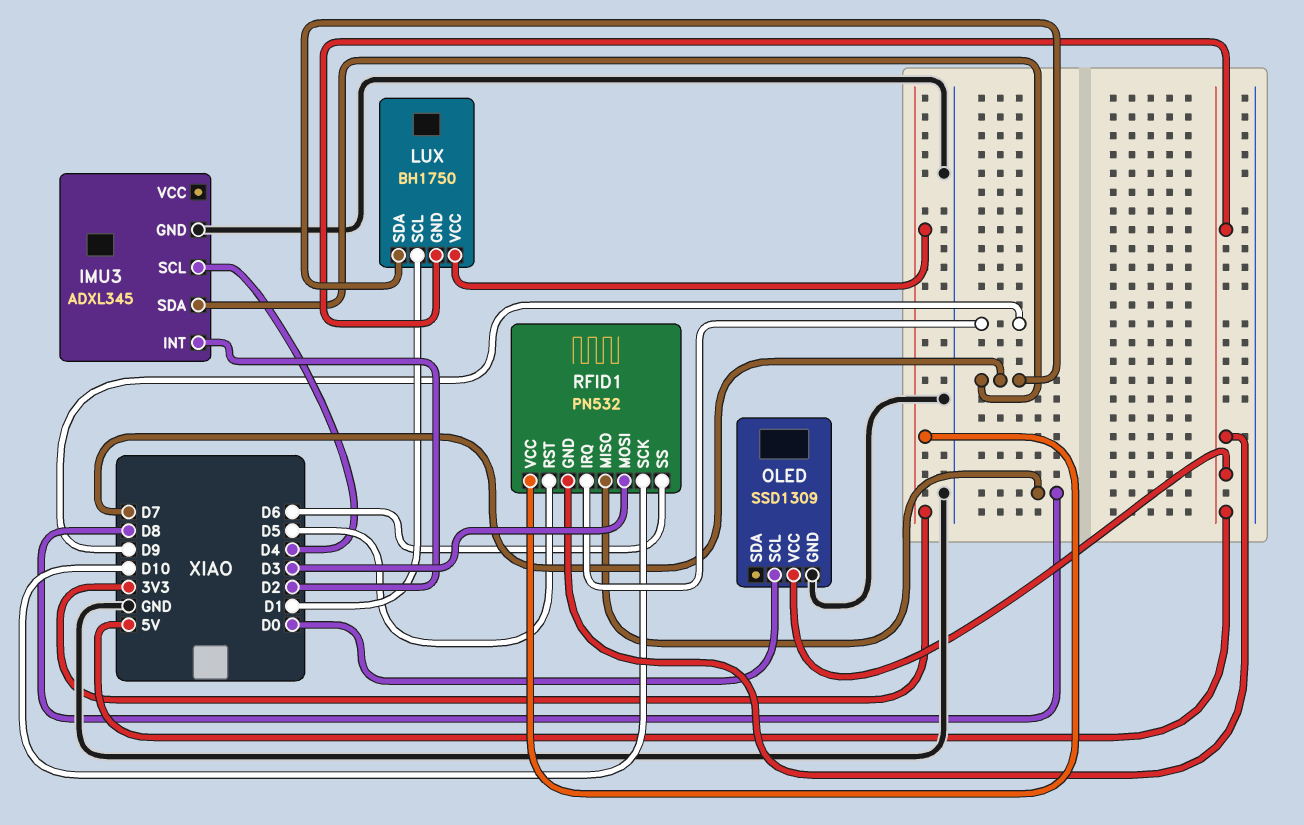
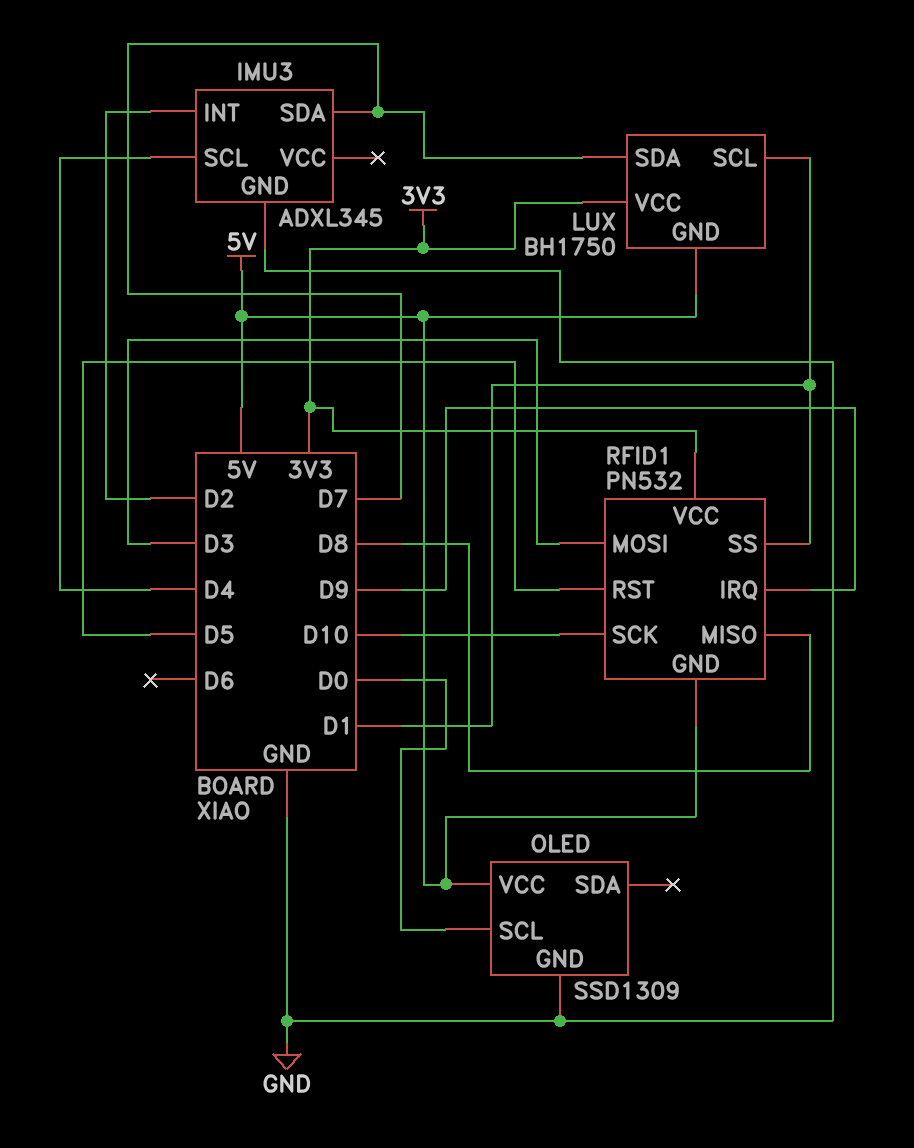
RFID1 pin SS: D6 -> D1

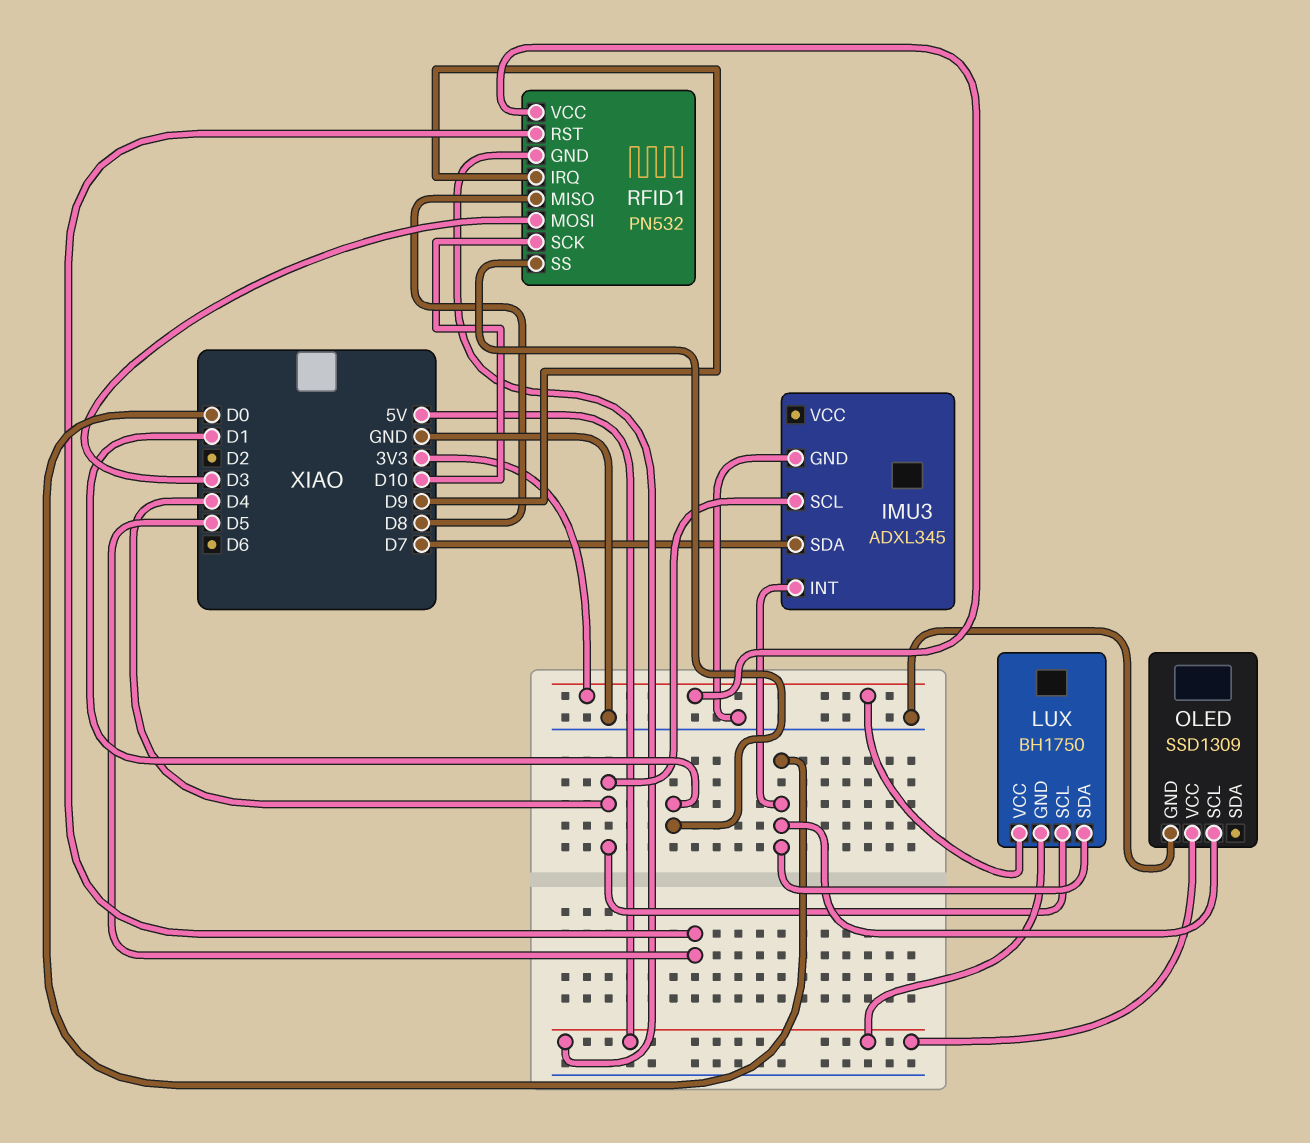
IMU3 pin INT: D2 -> D0
LUX pin SCL: D1 -> D4
LUX pin SDA: D7 -> D0

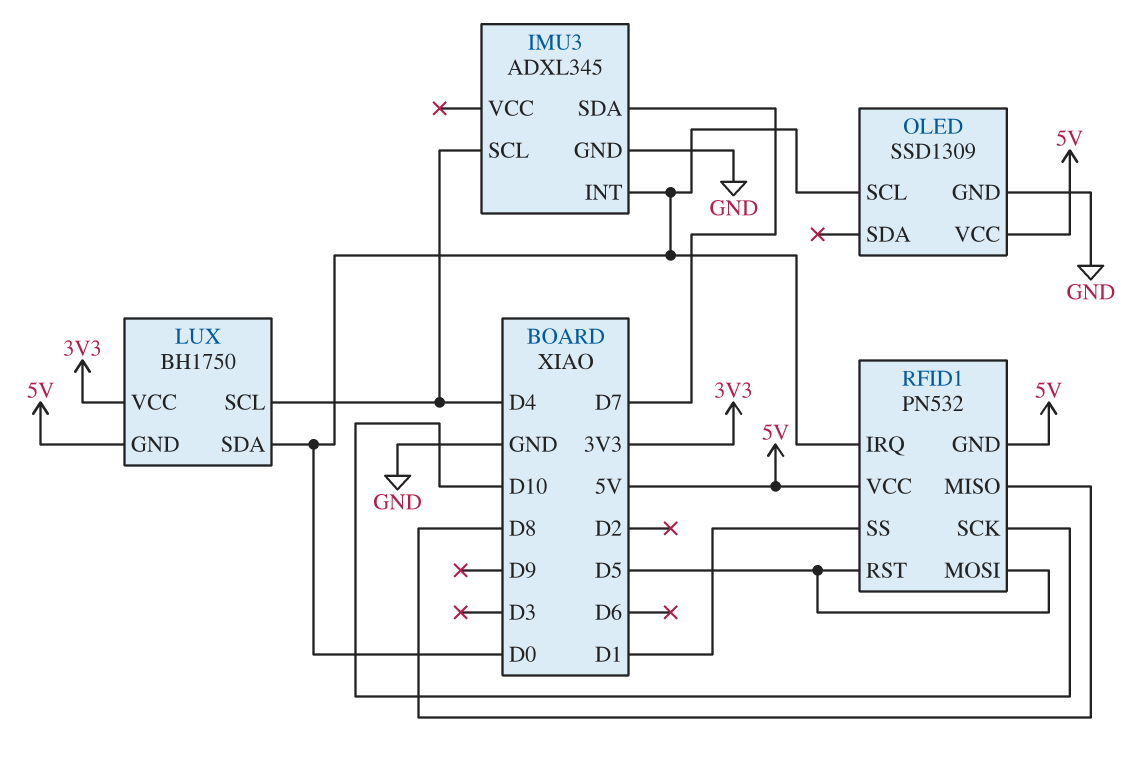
RFID1 pin IRQ: D9 -> D0
RFID1 pin MOSI: D3 -> D5
RFID1 pin VCC: 3V3 -> 5V

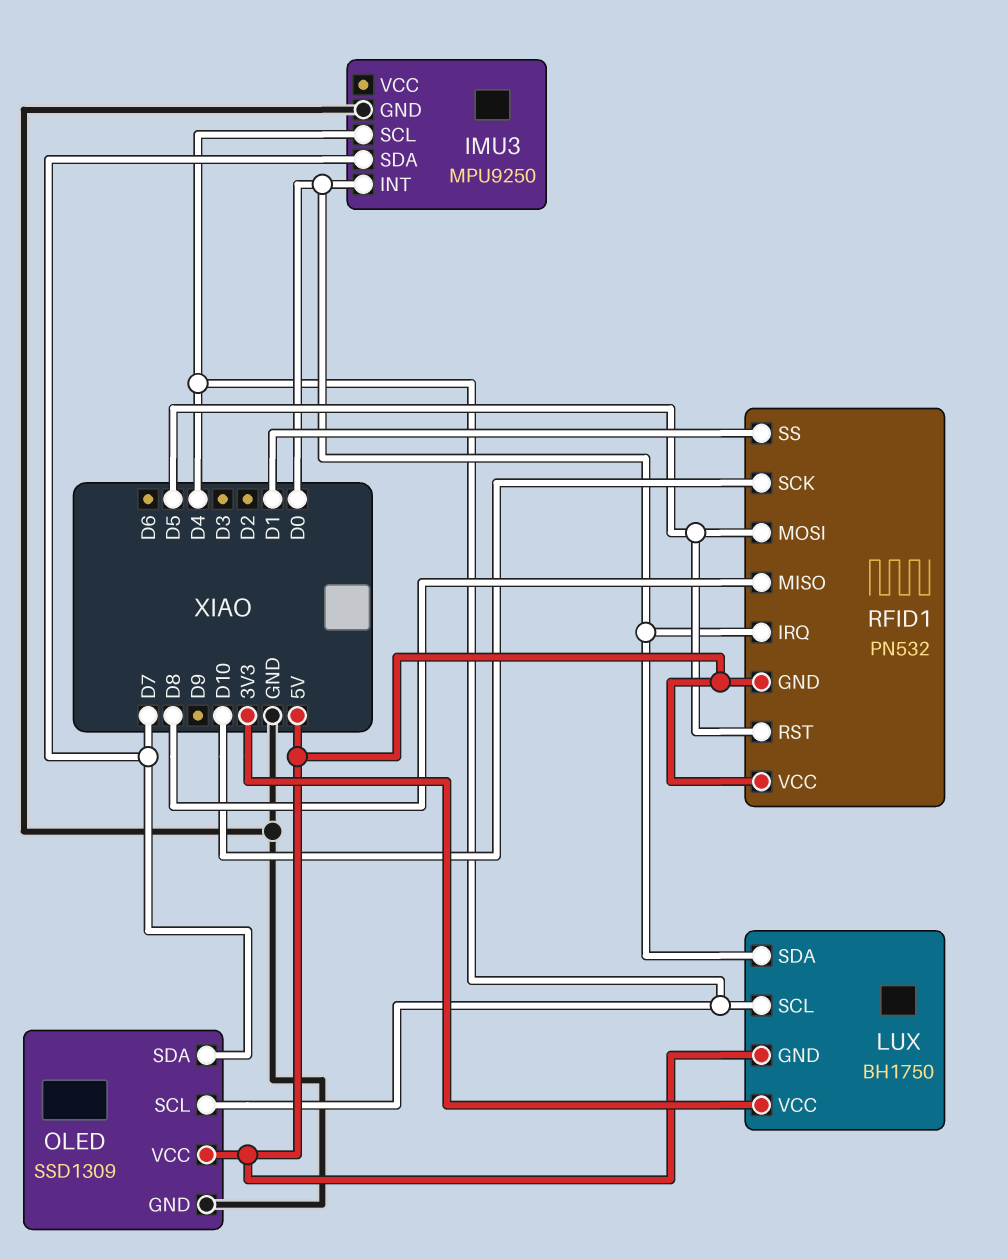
IMU3: ADXL345 -> MPU9250
OLED pin SCL: D0 -> D4
OLED pin SDA: none -> D7

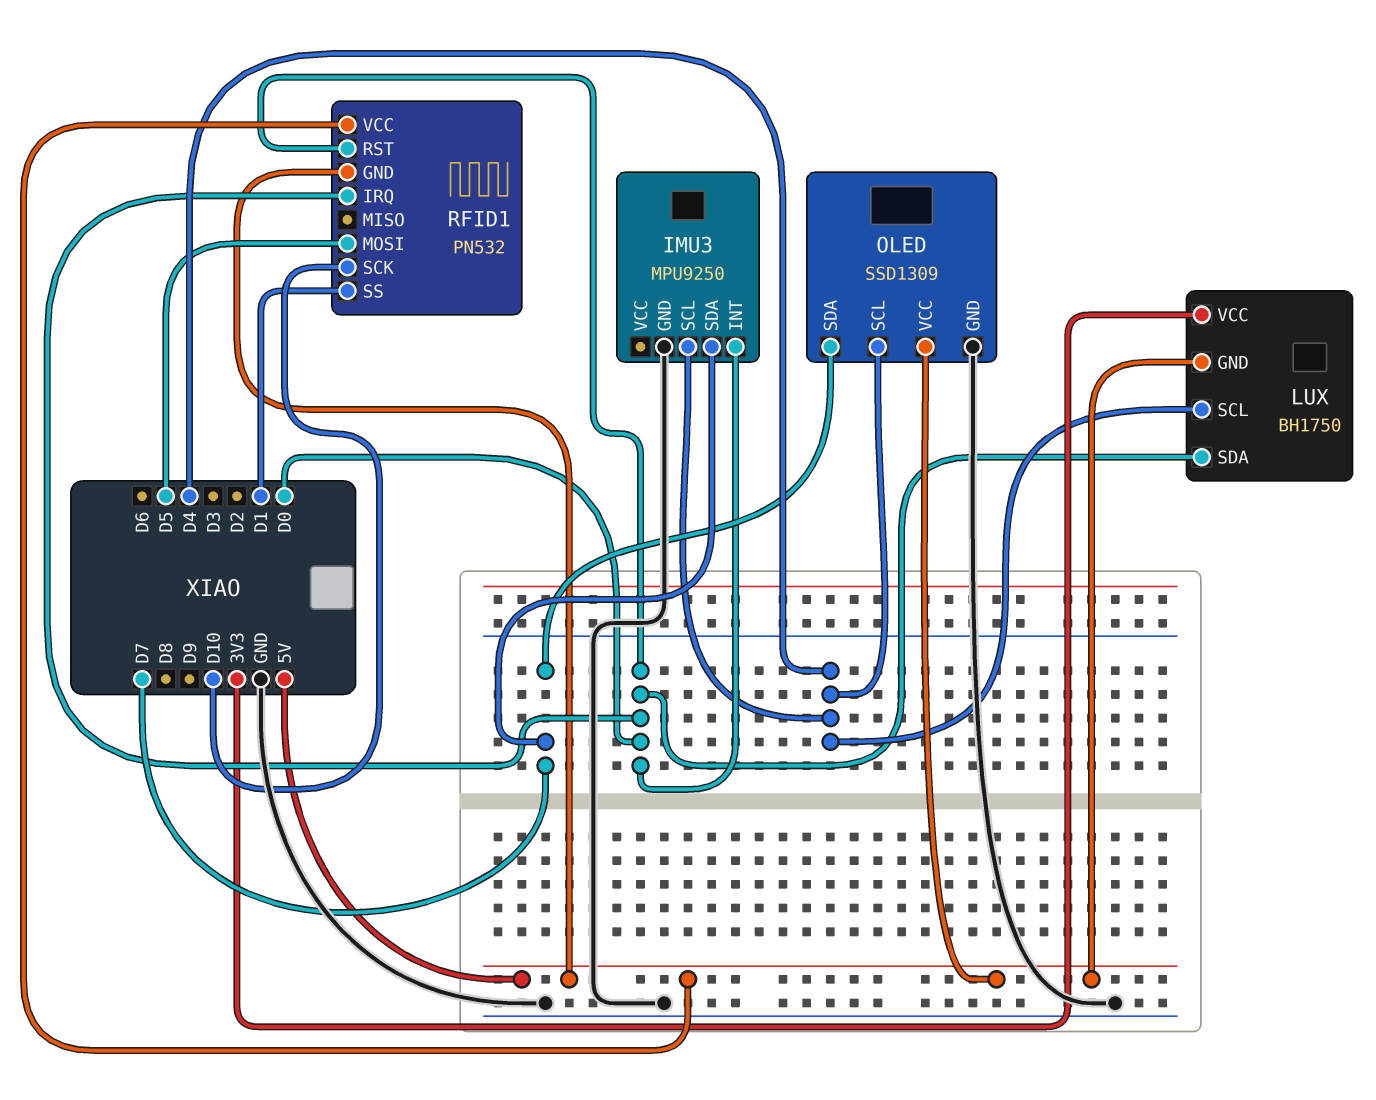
RFID1 pin MISO: D8 -> none
RFID1 pin RST: D5 -> D0

